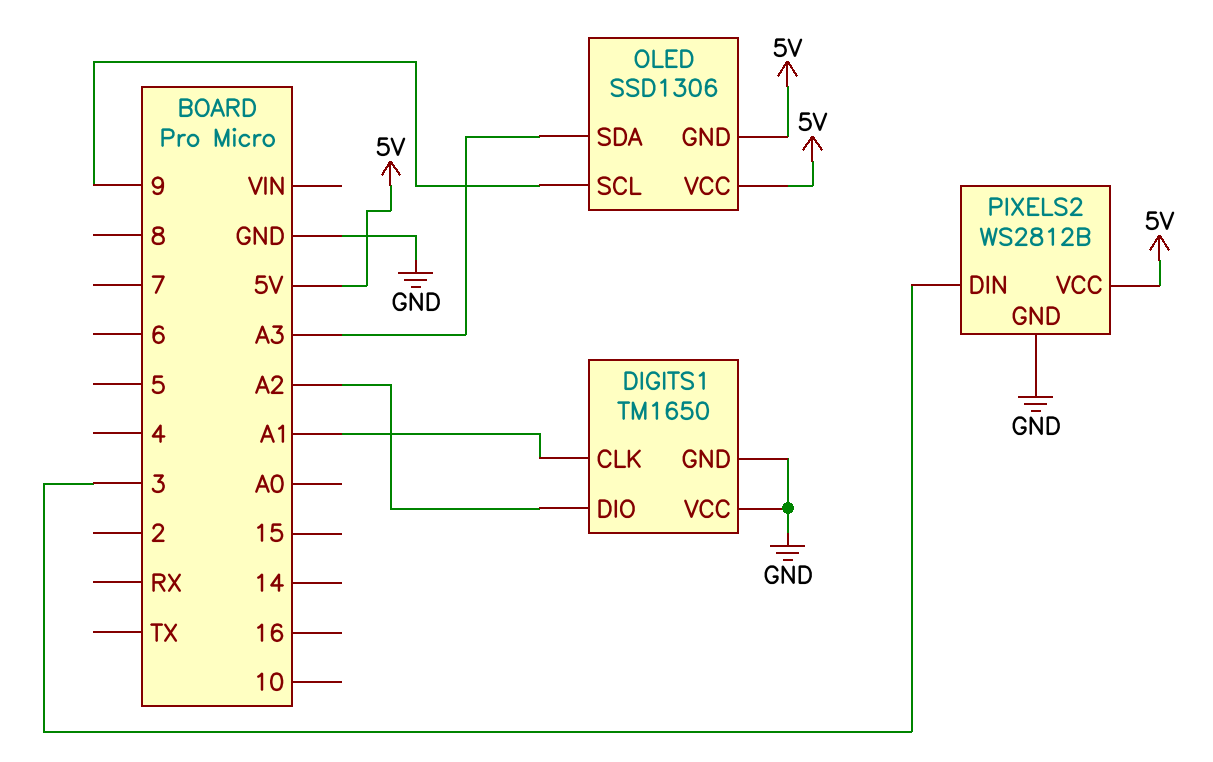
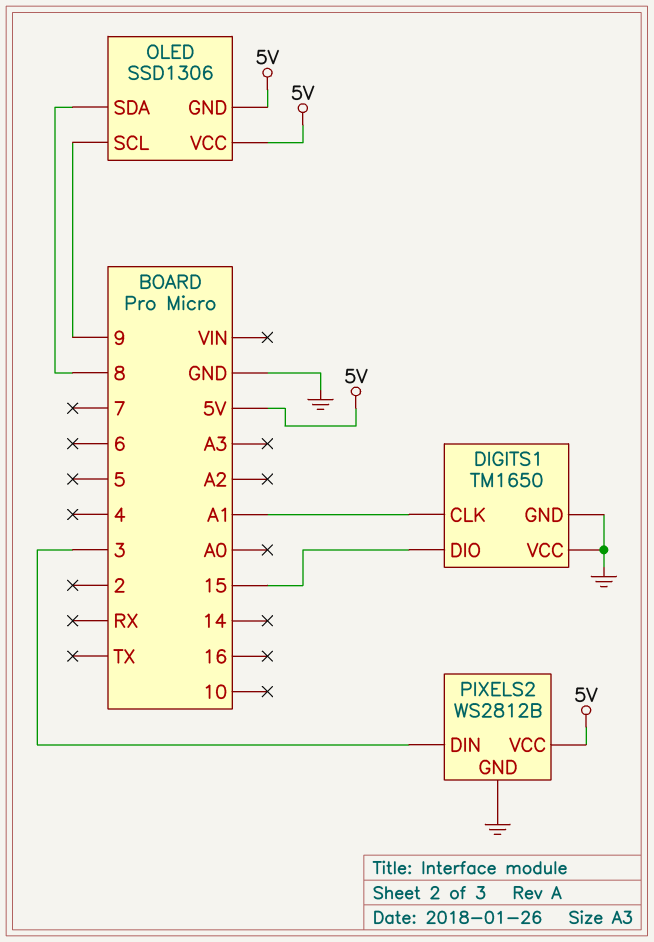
DIGITS1 pin DIO: A2 -> 15
OLED pin SDA: A3 -> 8

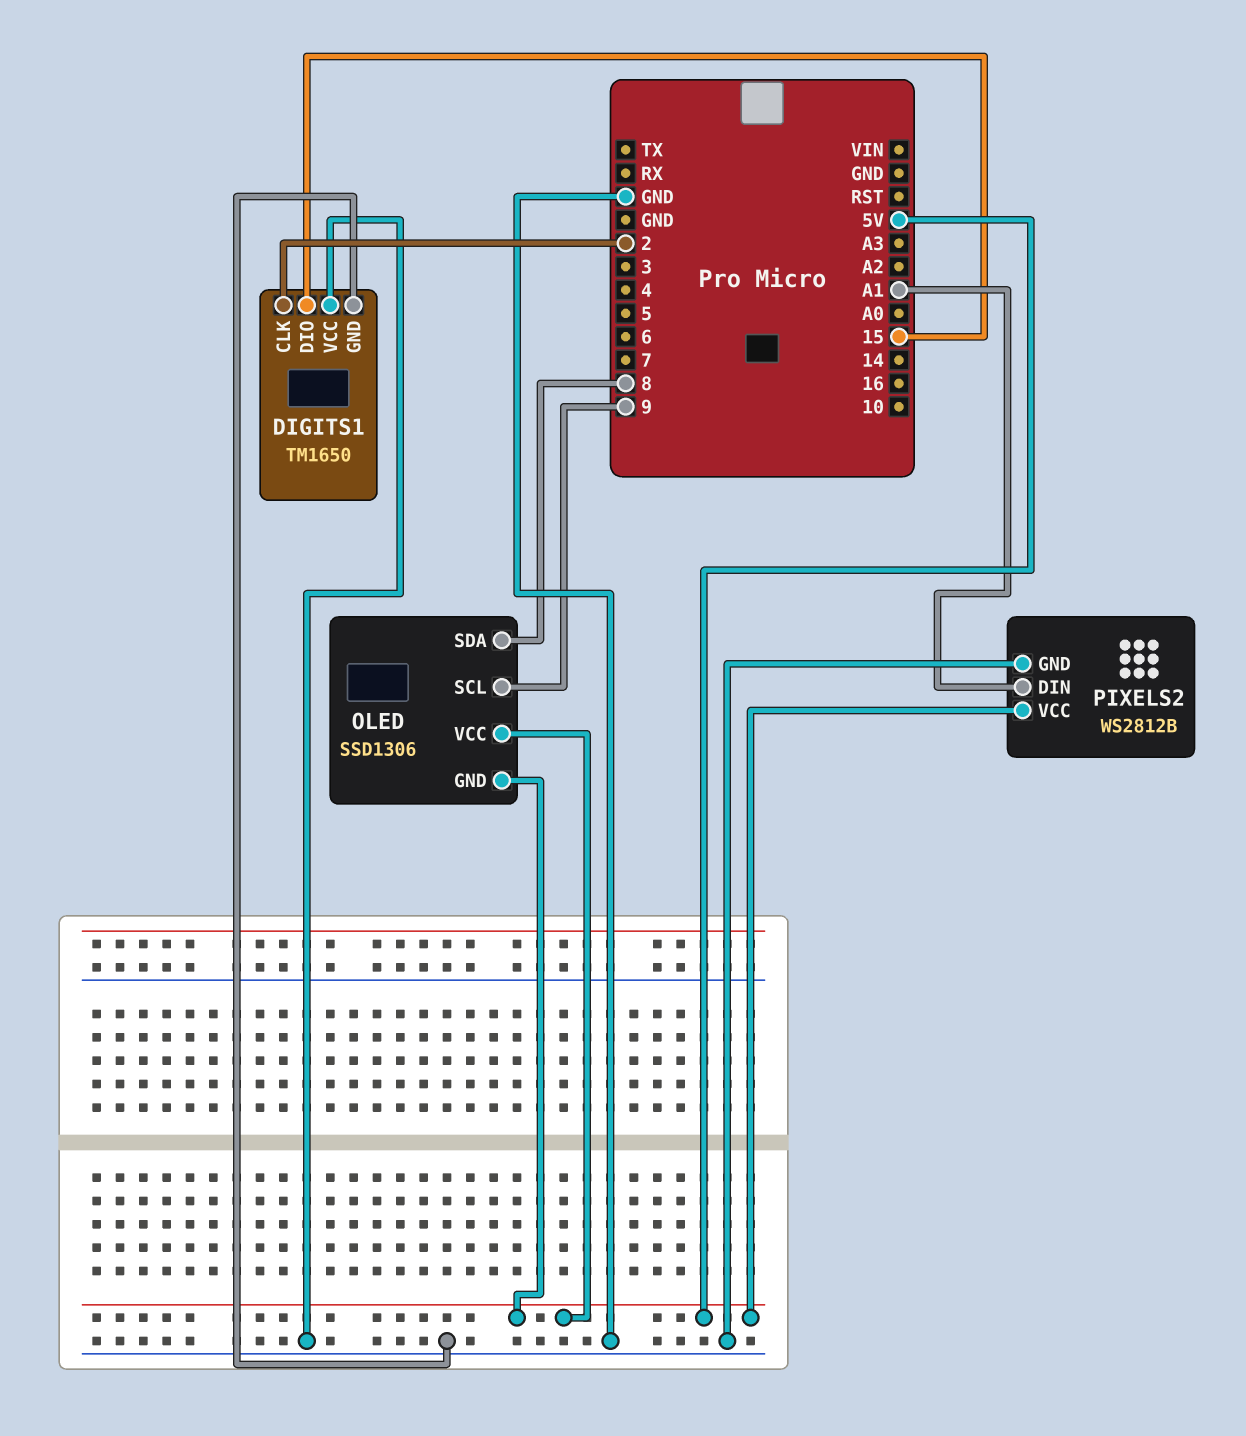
DIGITS1 pin CLK: A1 -> 2
PIXELS2 pin DIN: 3 -> A1

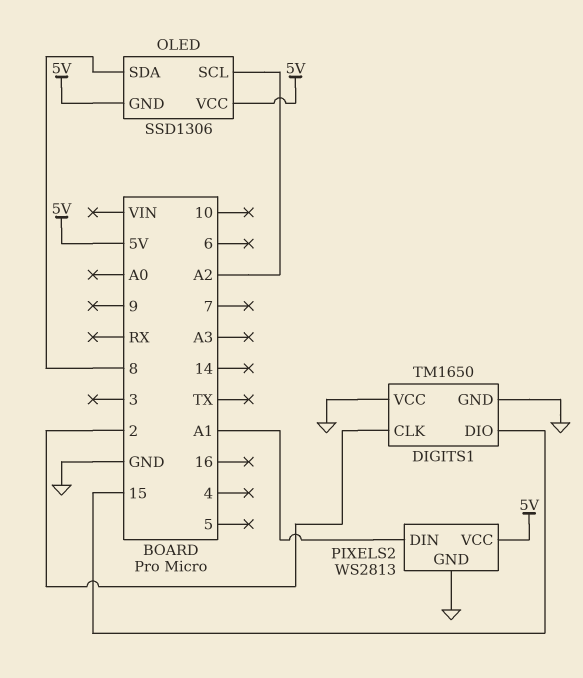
OLED pin SCL: 9 -> A2
PIXELS2: WS2812B -> WS2813

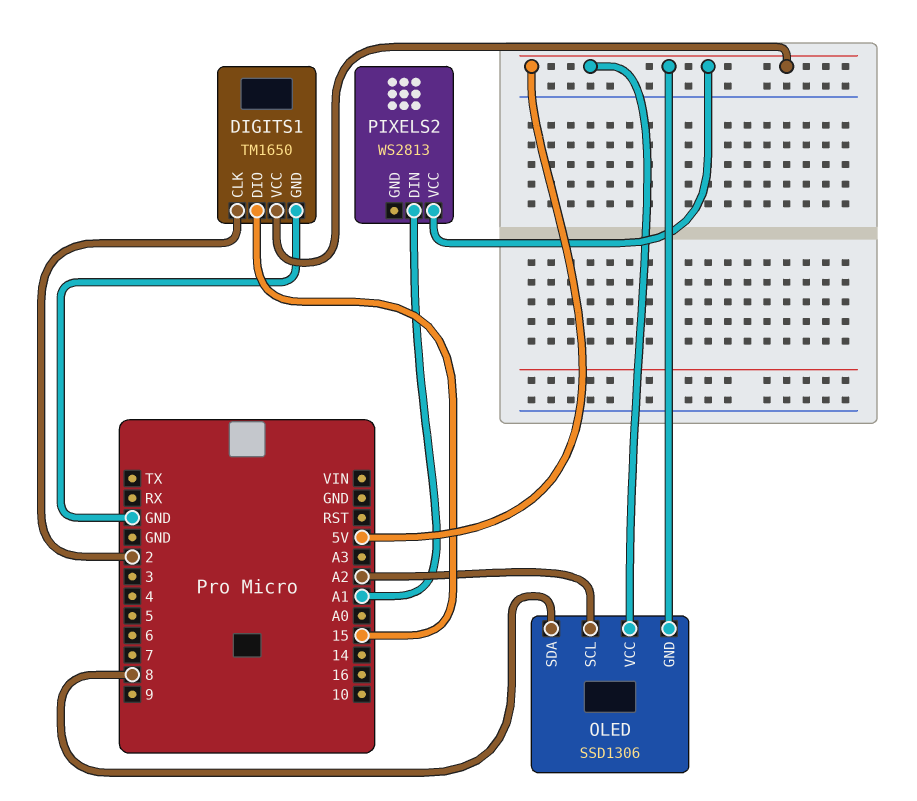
DIGITS1 pin VCC: GND -> 5V
PIXELS2 pin GND: GND -> none

